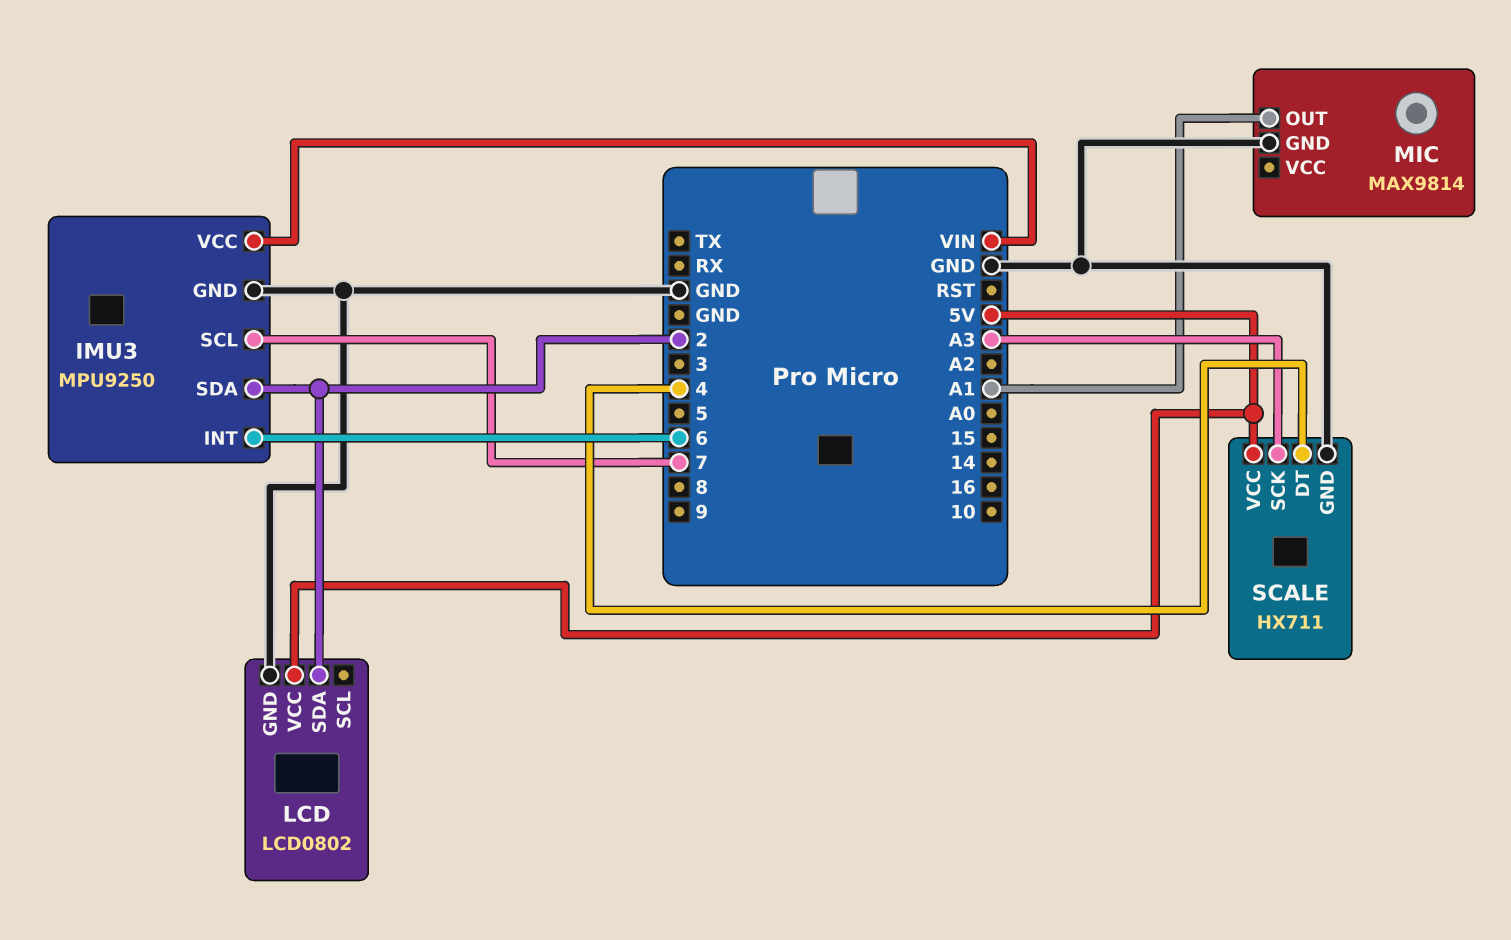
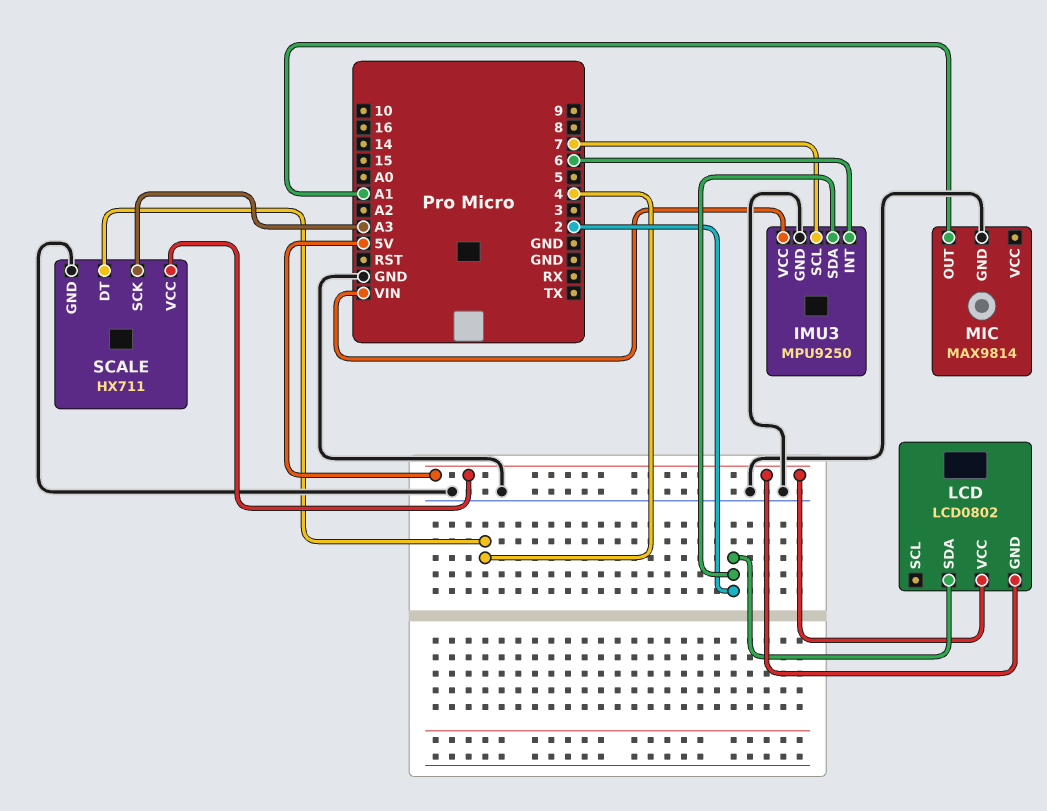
LCD pin GND: GND -> 5V

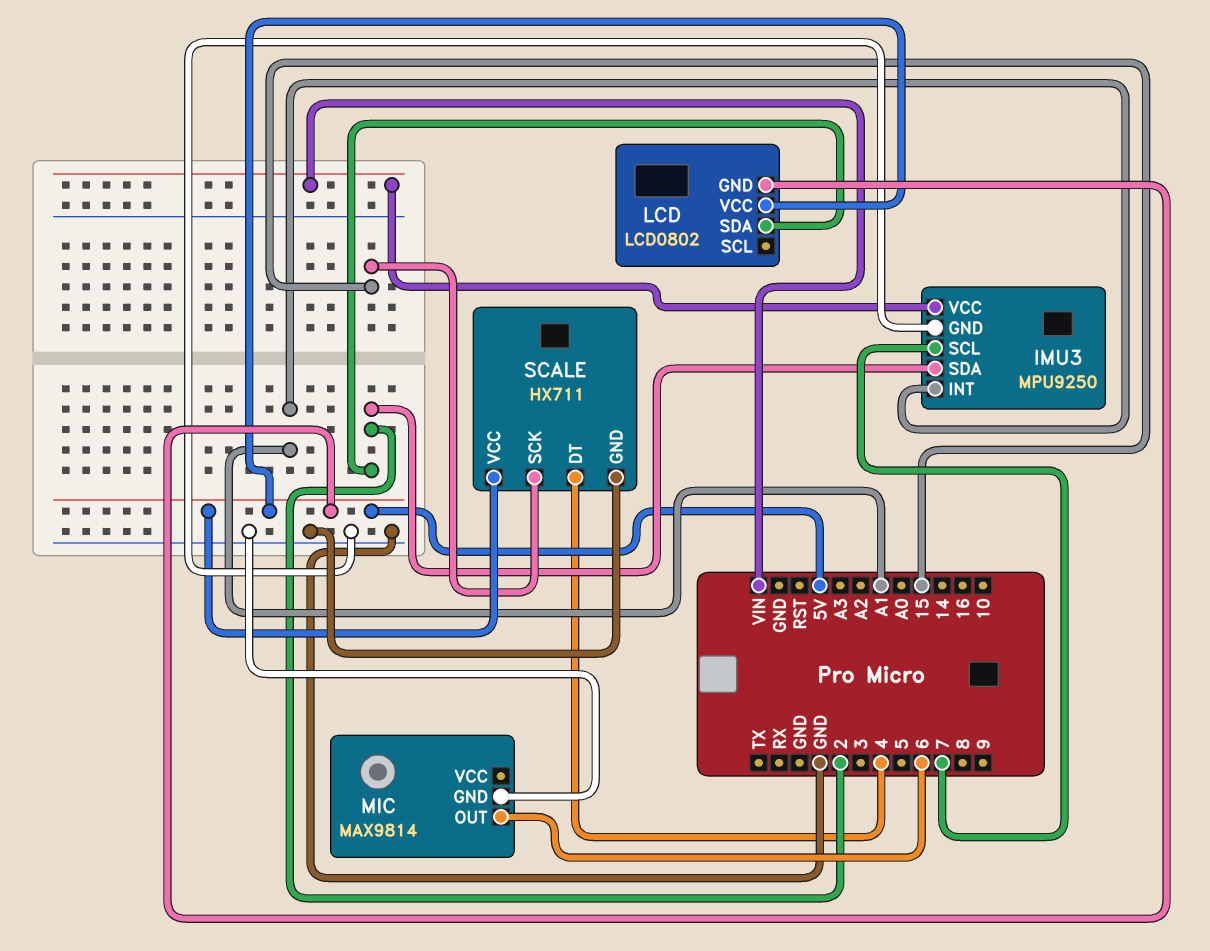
IMU3 pin INT: 6 -> A1
MIC pin OUT: A1 -> 6
SCALE pin SCK: A3 -> 15

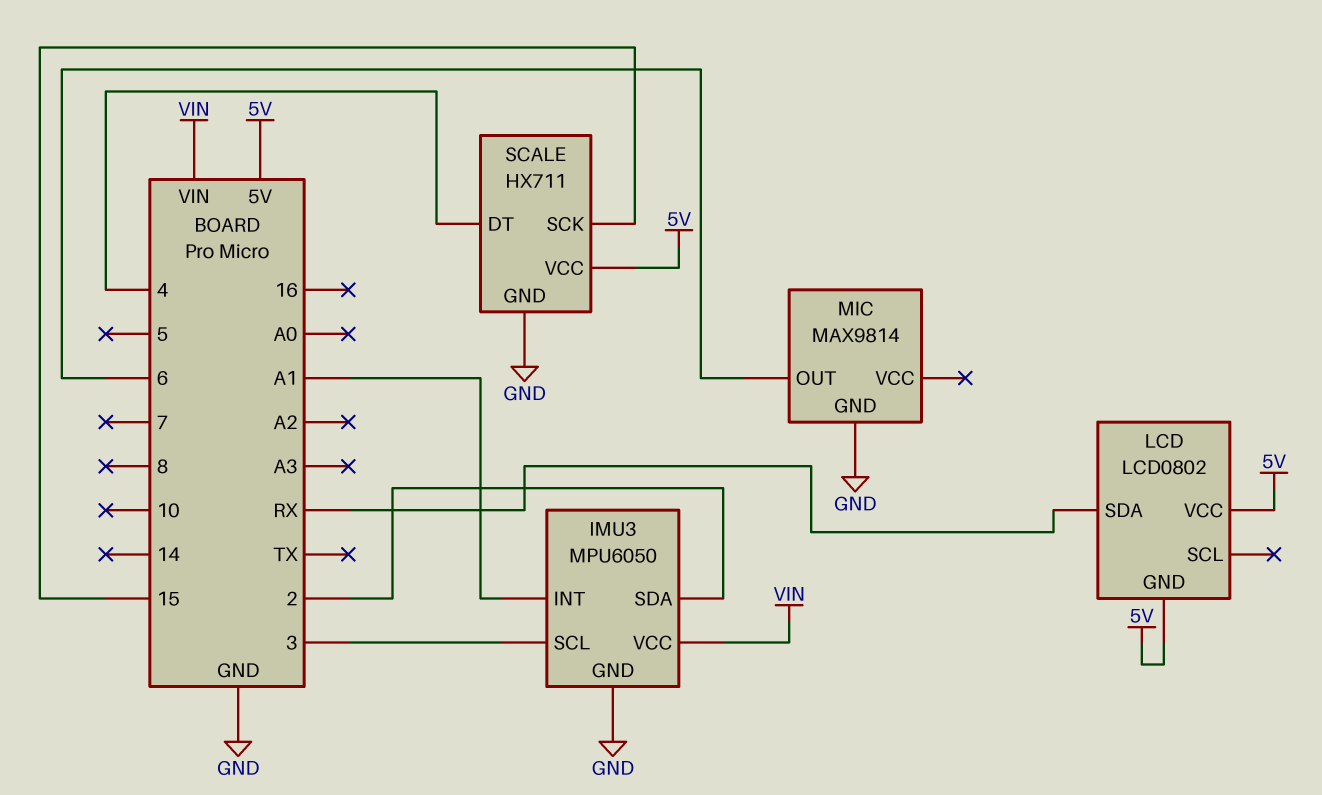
IMU3: MPU9250 -> MPU6050
IMU3 pin SCL: 7 -> 3
LCD pin SDA: 2 -> RX

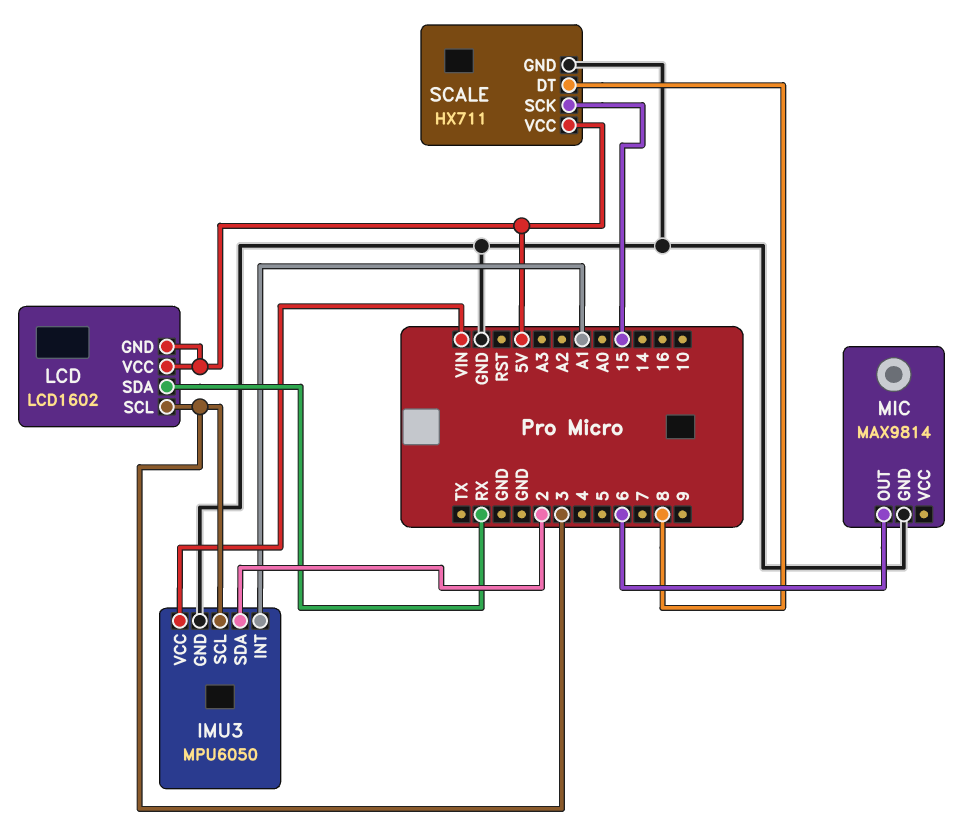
LCD: LCD0802 -> LCD1602
LCD pin SCL: none -> 3
SCALE pin DT: 4 -> 8

